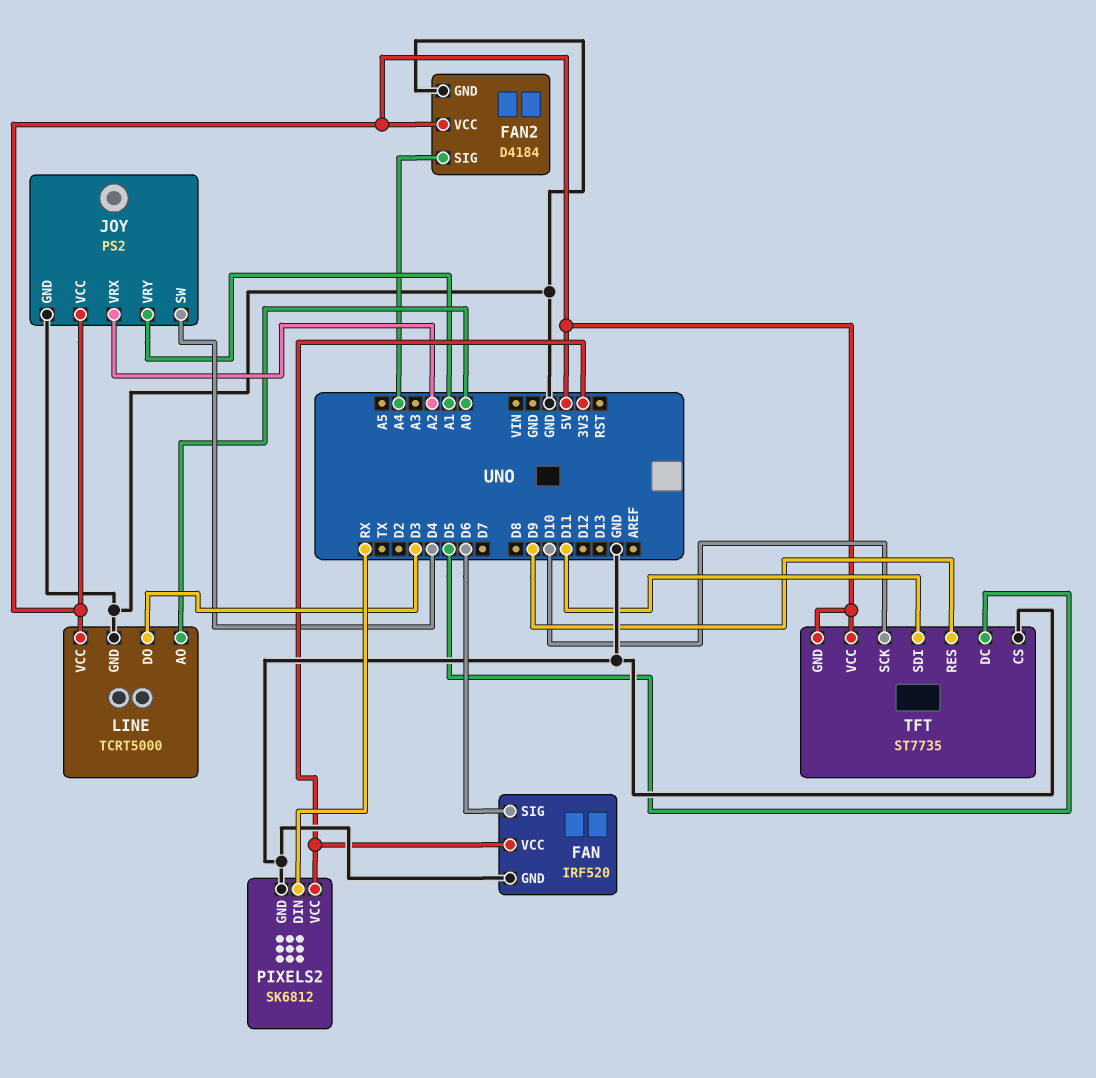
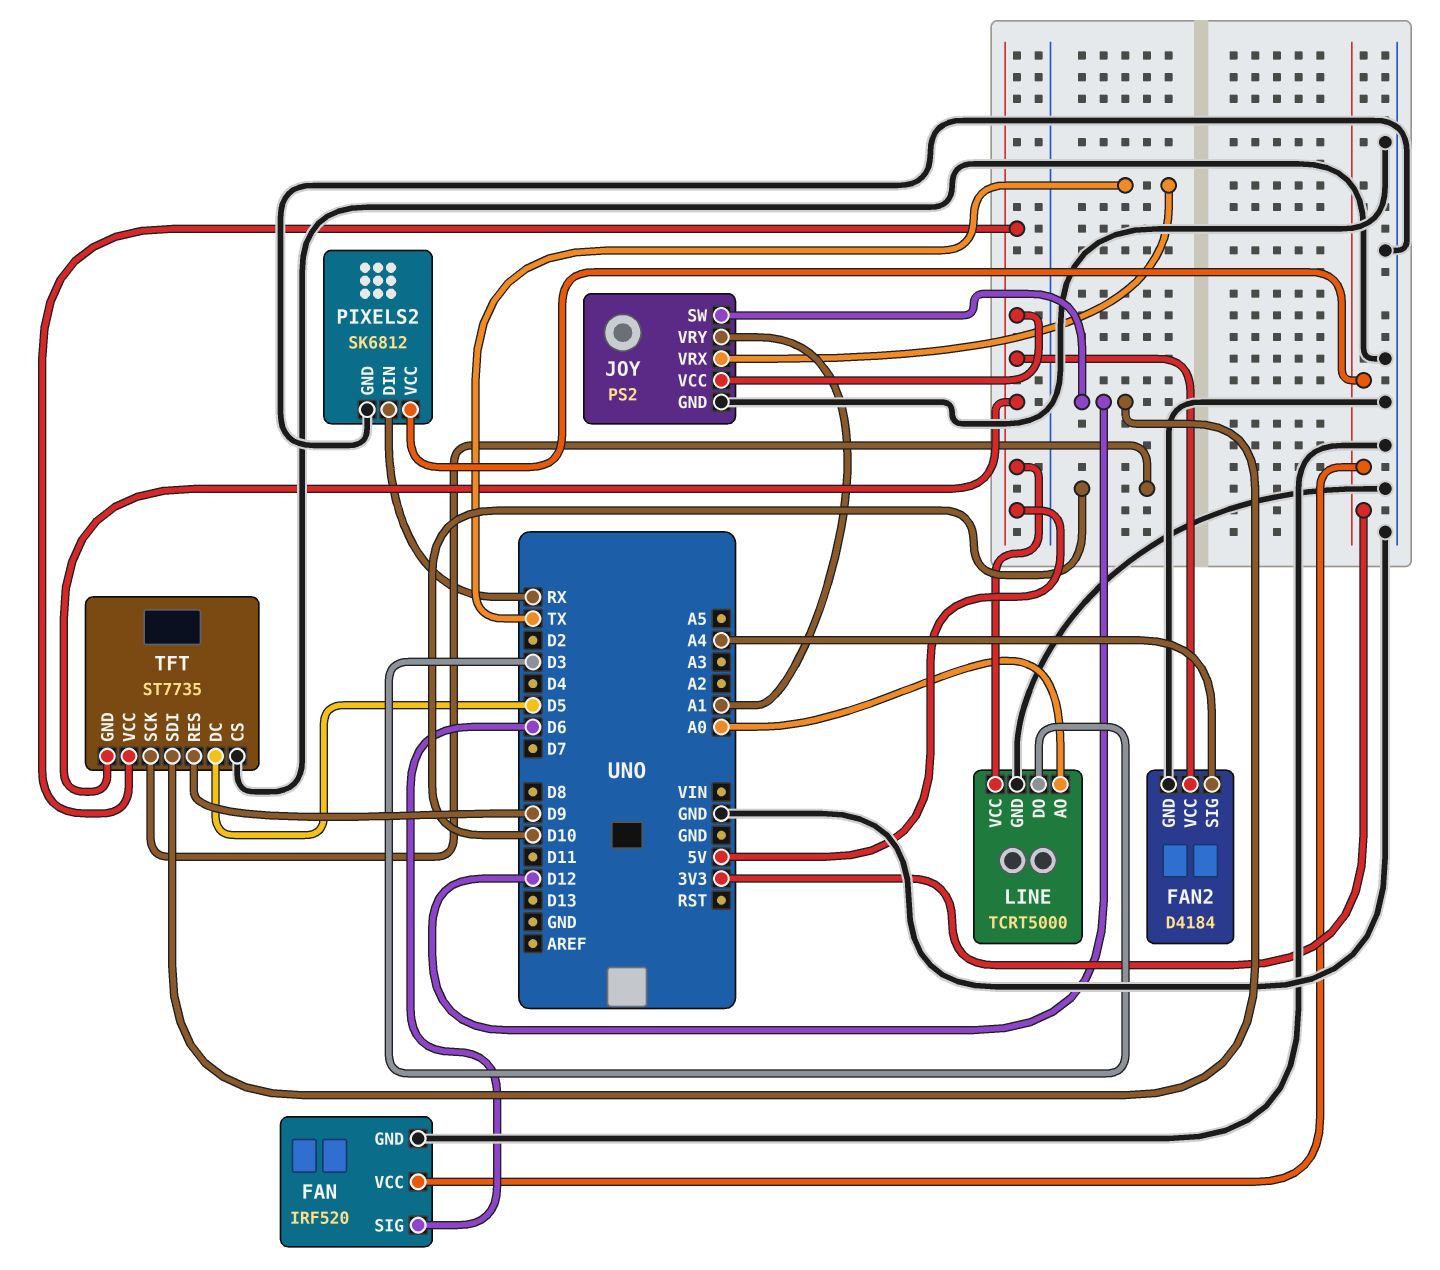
JOY pin SW: D4 -> D12
JOY pin VRX: A2 -> TX
TFT pin SDI: D11 -> D12

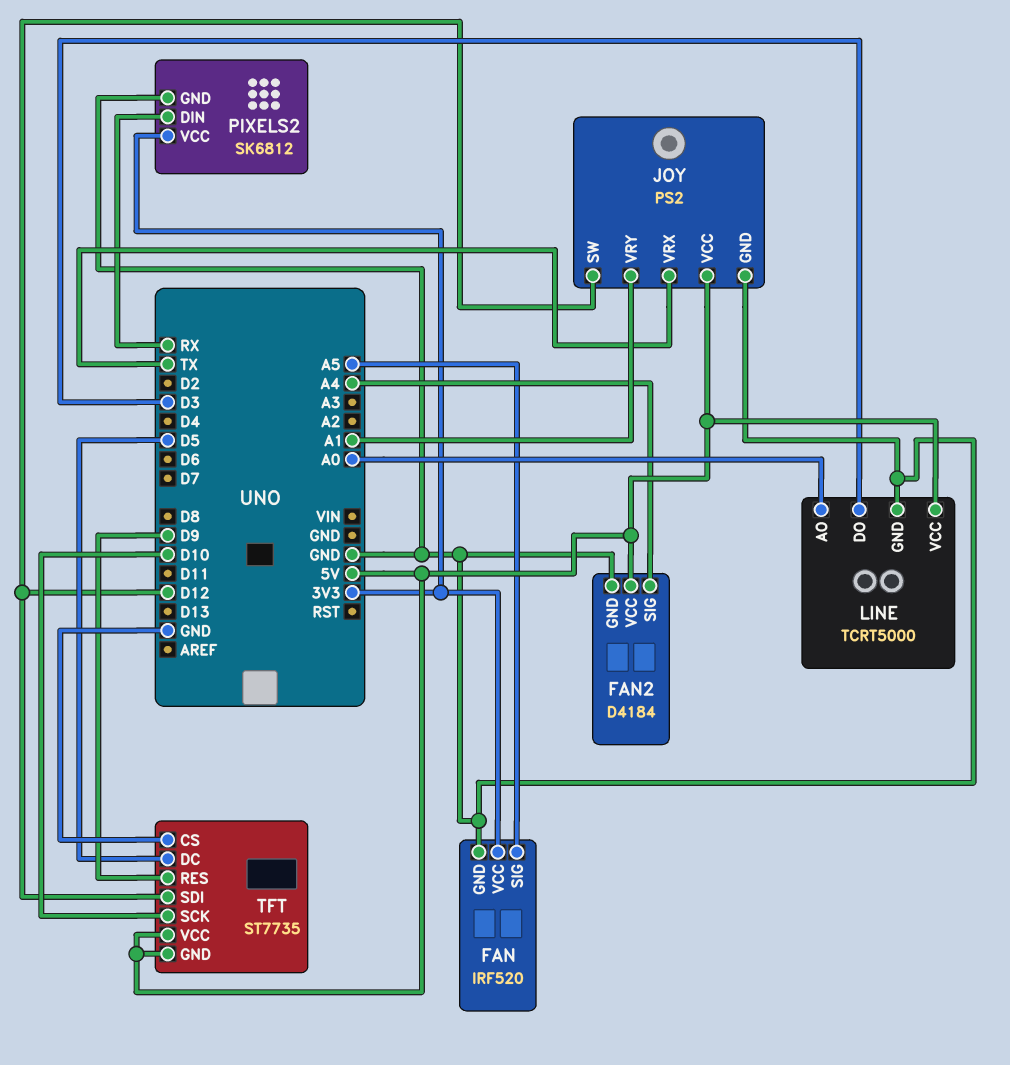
FAN pin SIG: D6 -> A5

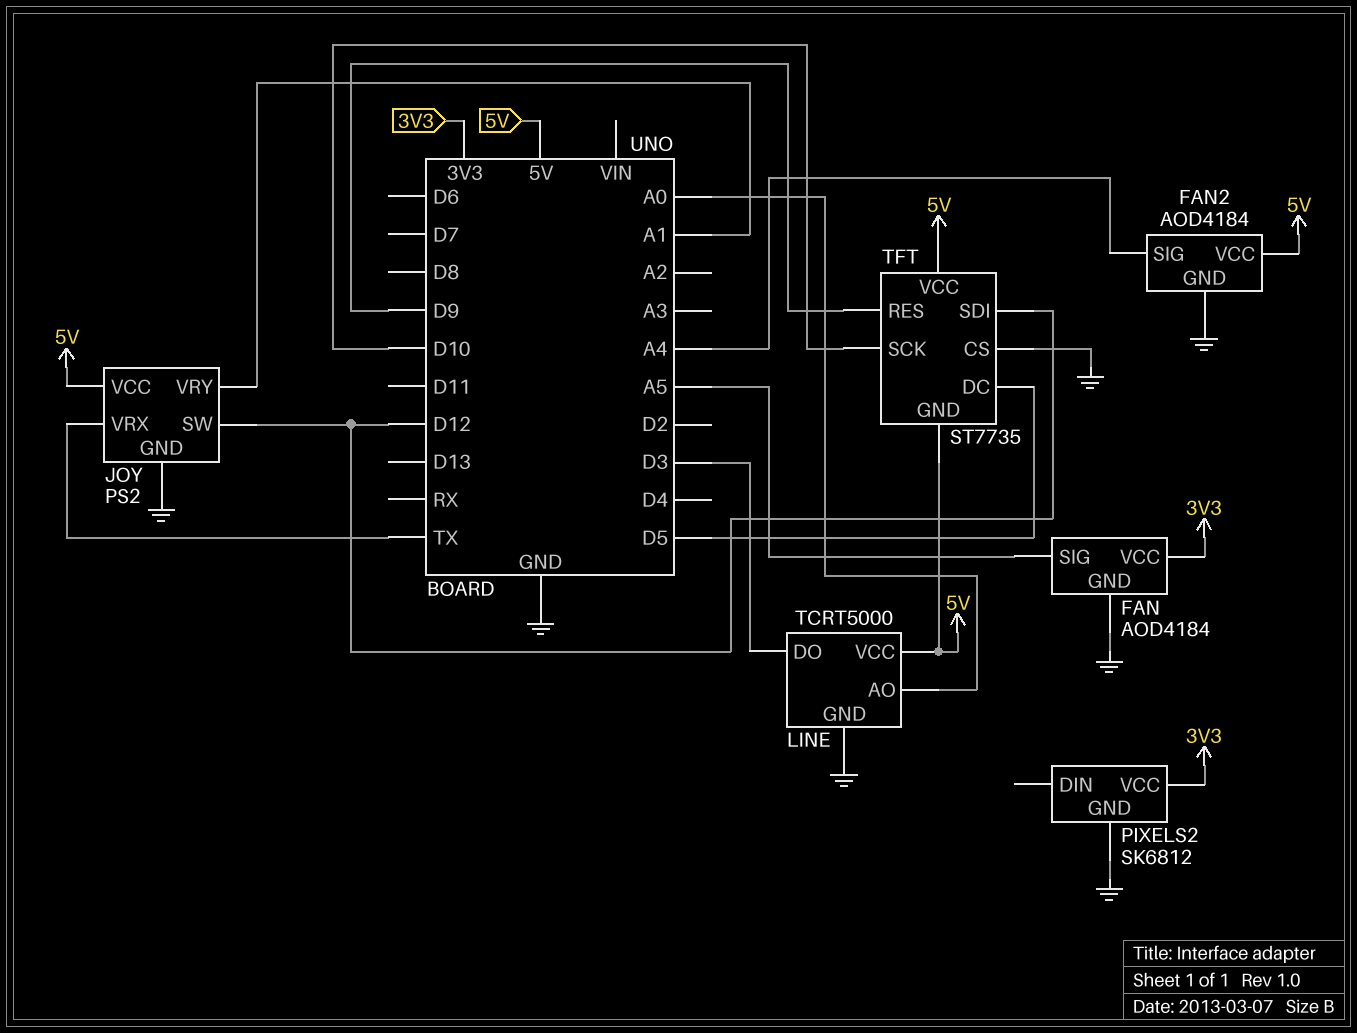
FAN: IRF520 -> AOD4184
FAN2: D4184 -> AOD4184
PIXELS2 pin DIN: RX -> none

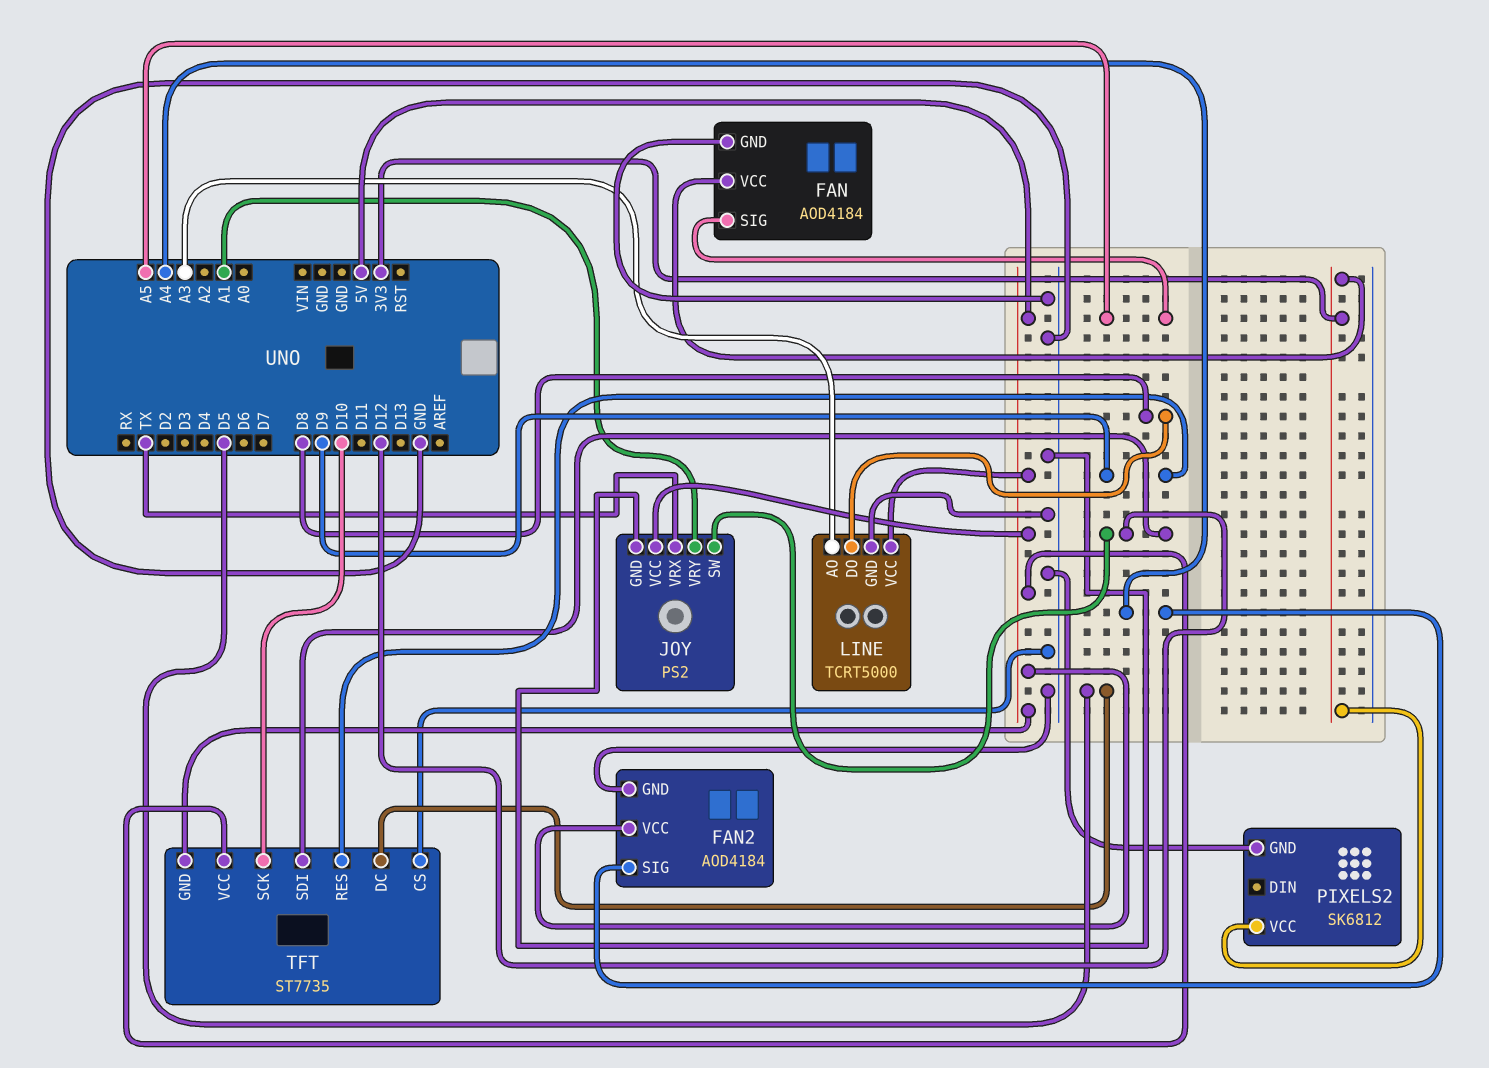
LINE pin AO: A0 -> A3
LINE pin DO: D3 -> D8

